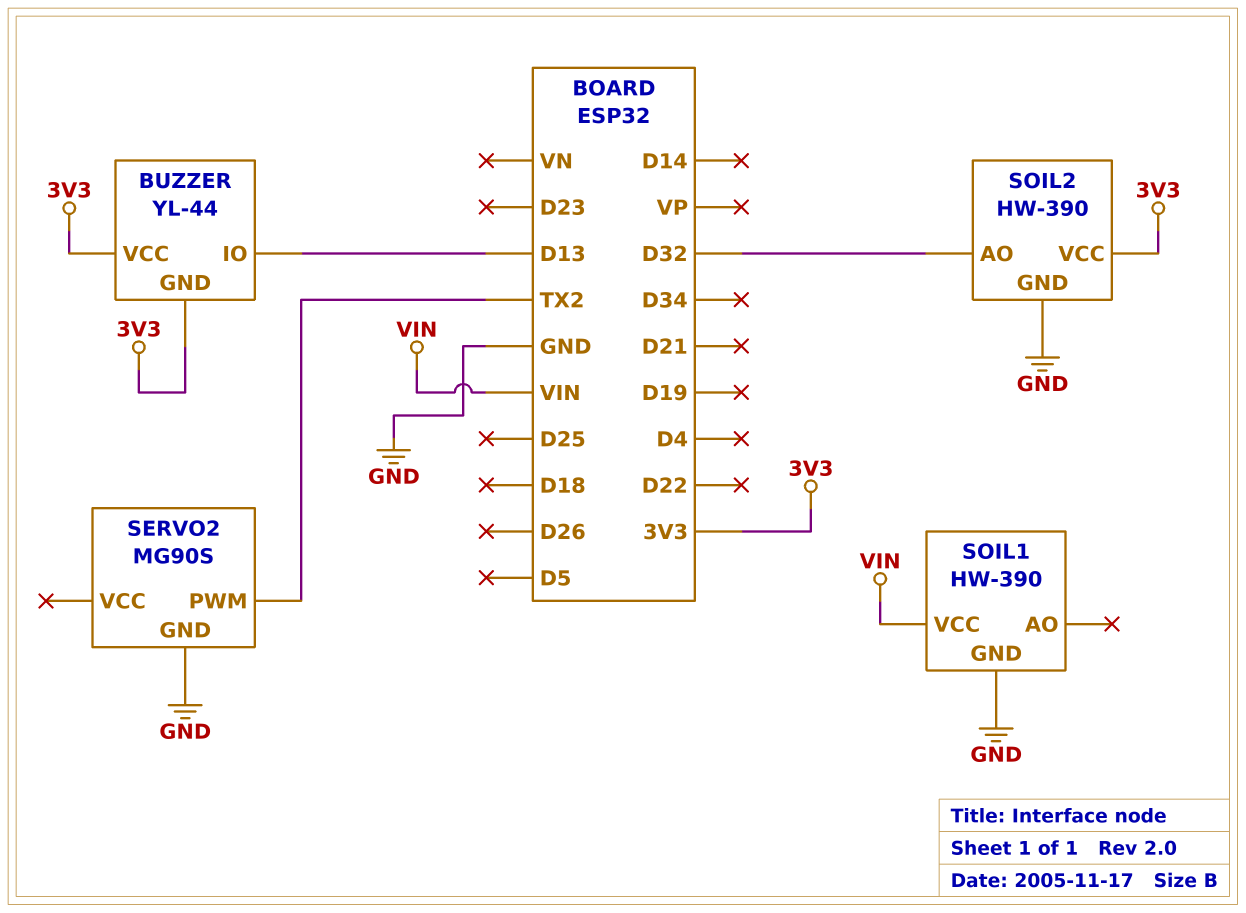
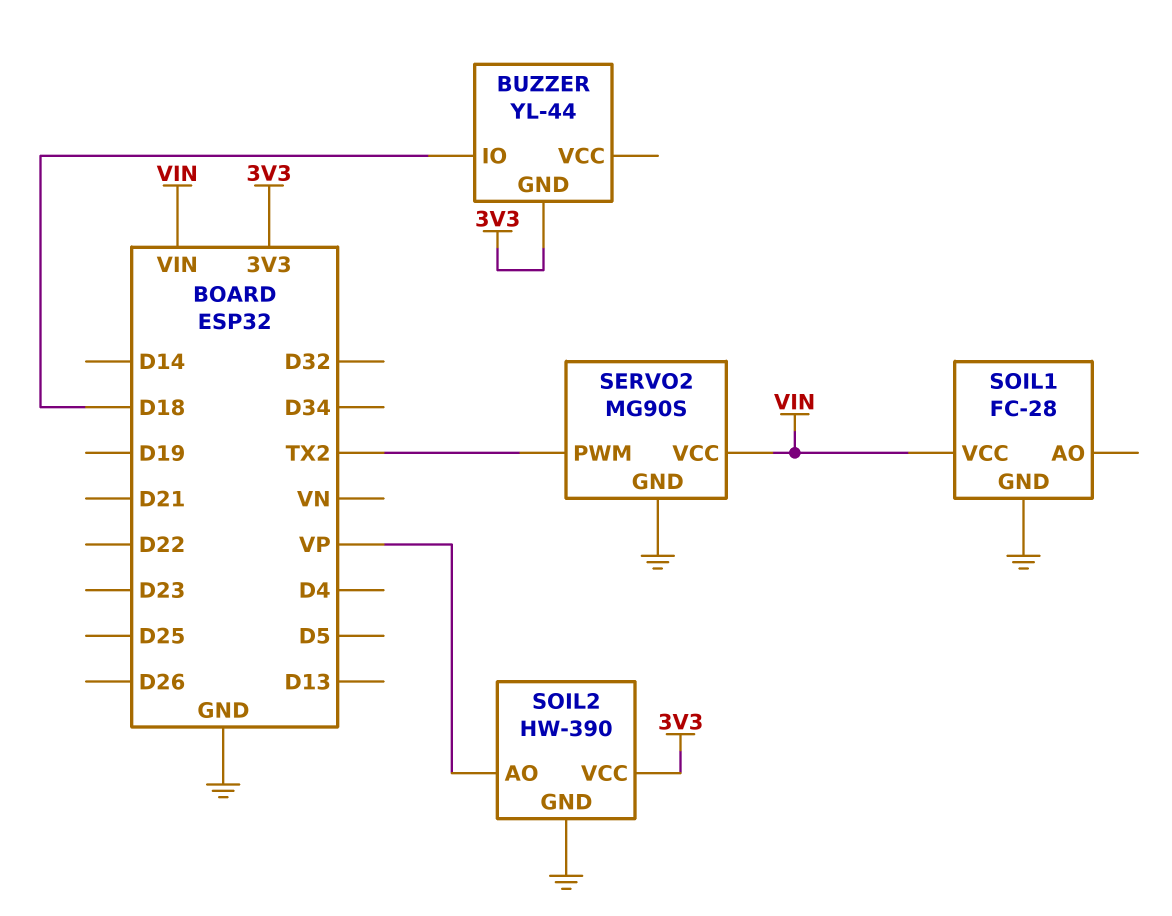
BUZZER pin IO: D13 -> D18
BUZZER pin VCC: 3V3 -> none
SERVO2 pin VCC: none -> VIN
SOIL1: HW-390 -> FC-28
SOIL2 pin AO: D32 -> VP

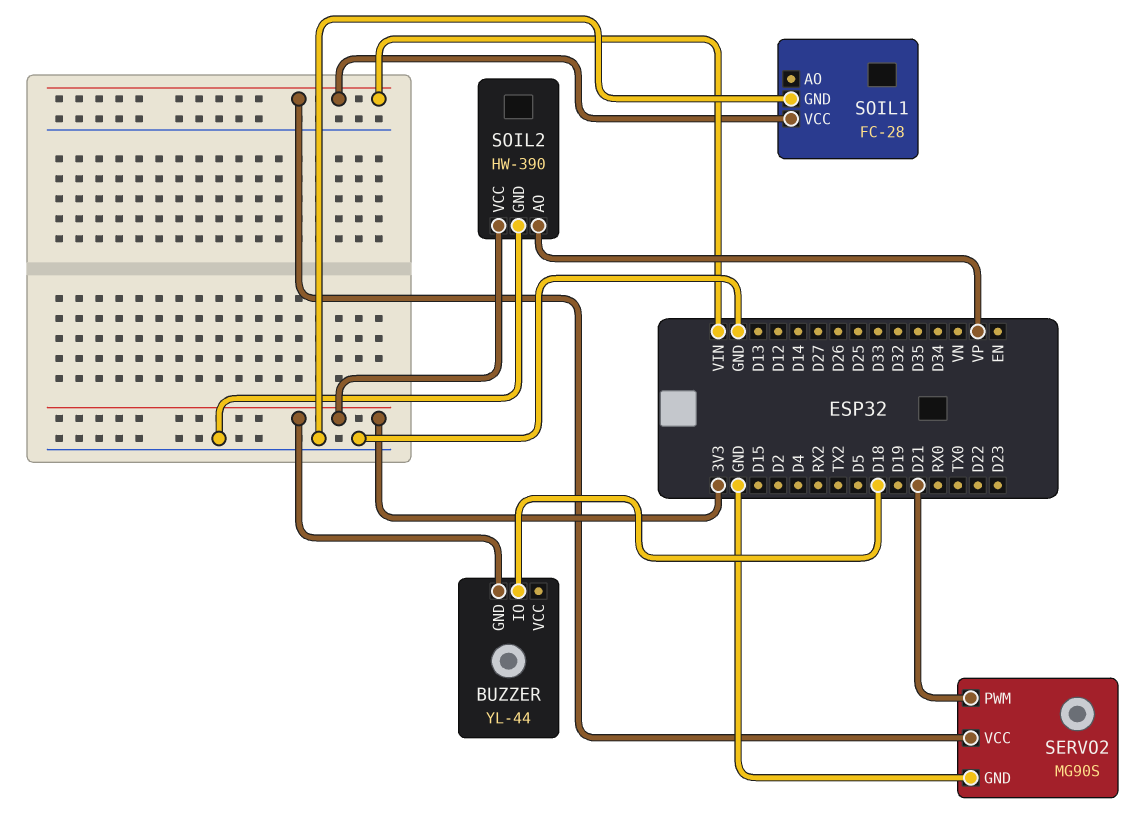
SERVO2 pin PWM: TX2 -> D21

